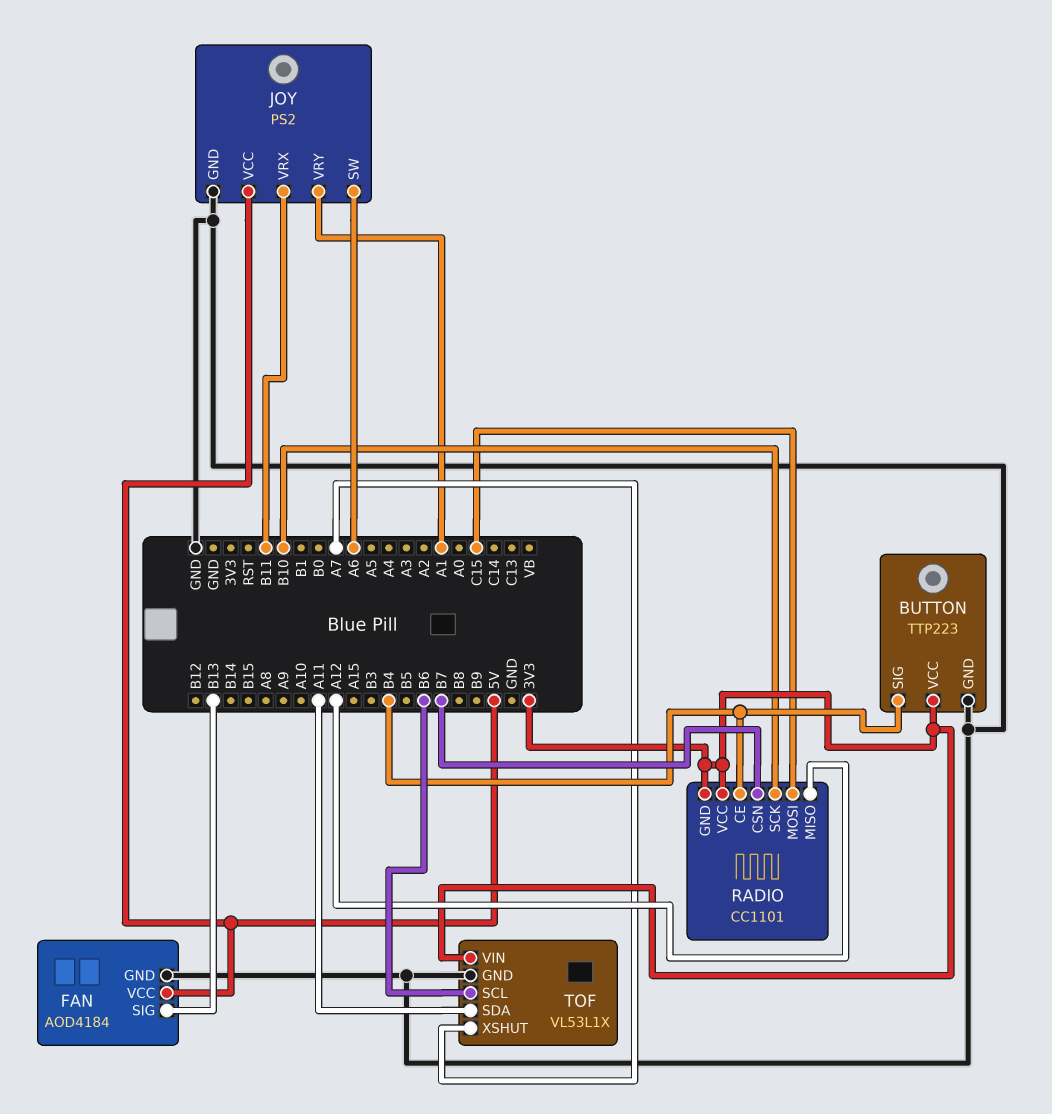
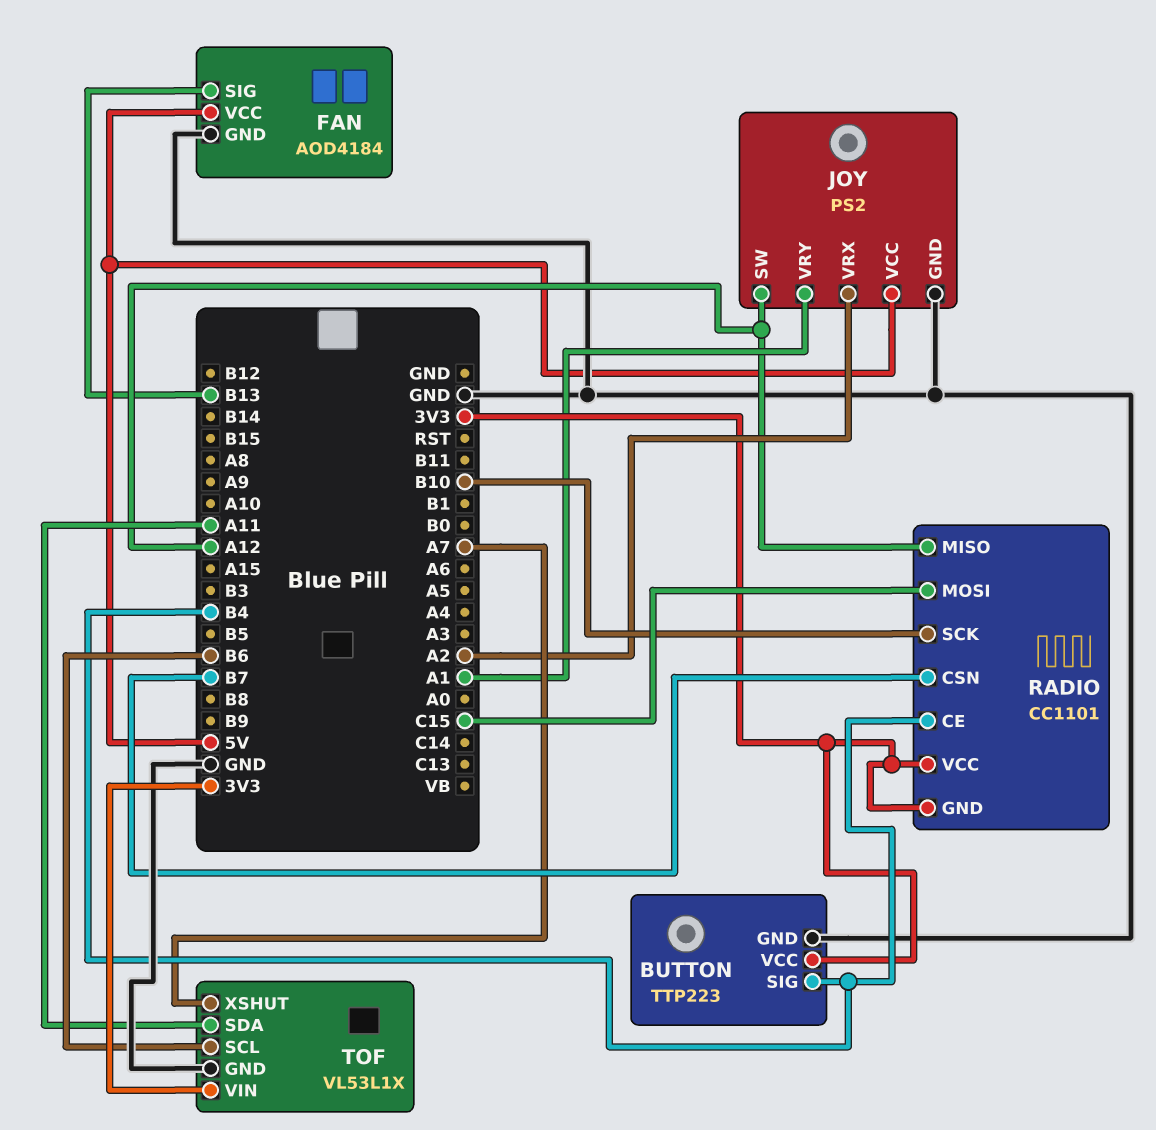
JOY pin SW: A6 -> A12
JOY pin VRX: B11 -> A2

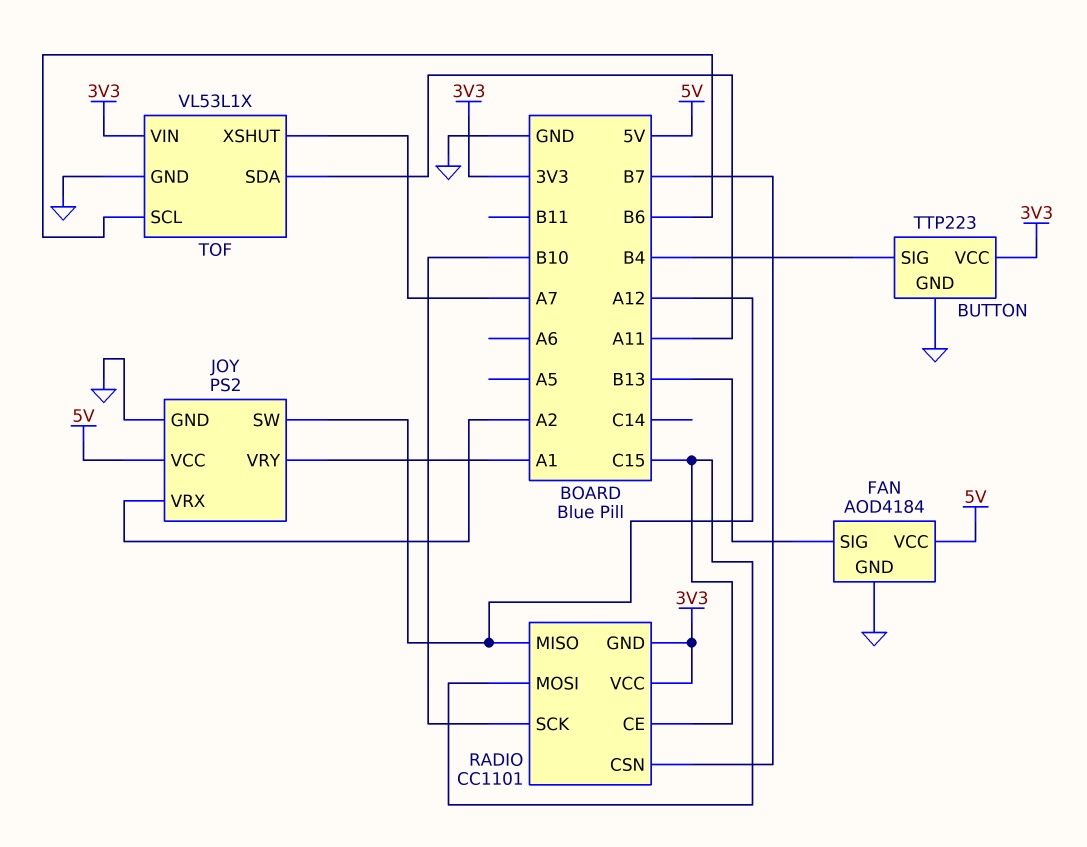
RADIO pin CE: B4 -> C15

